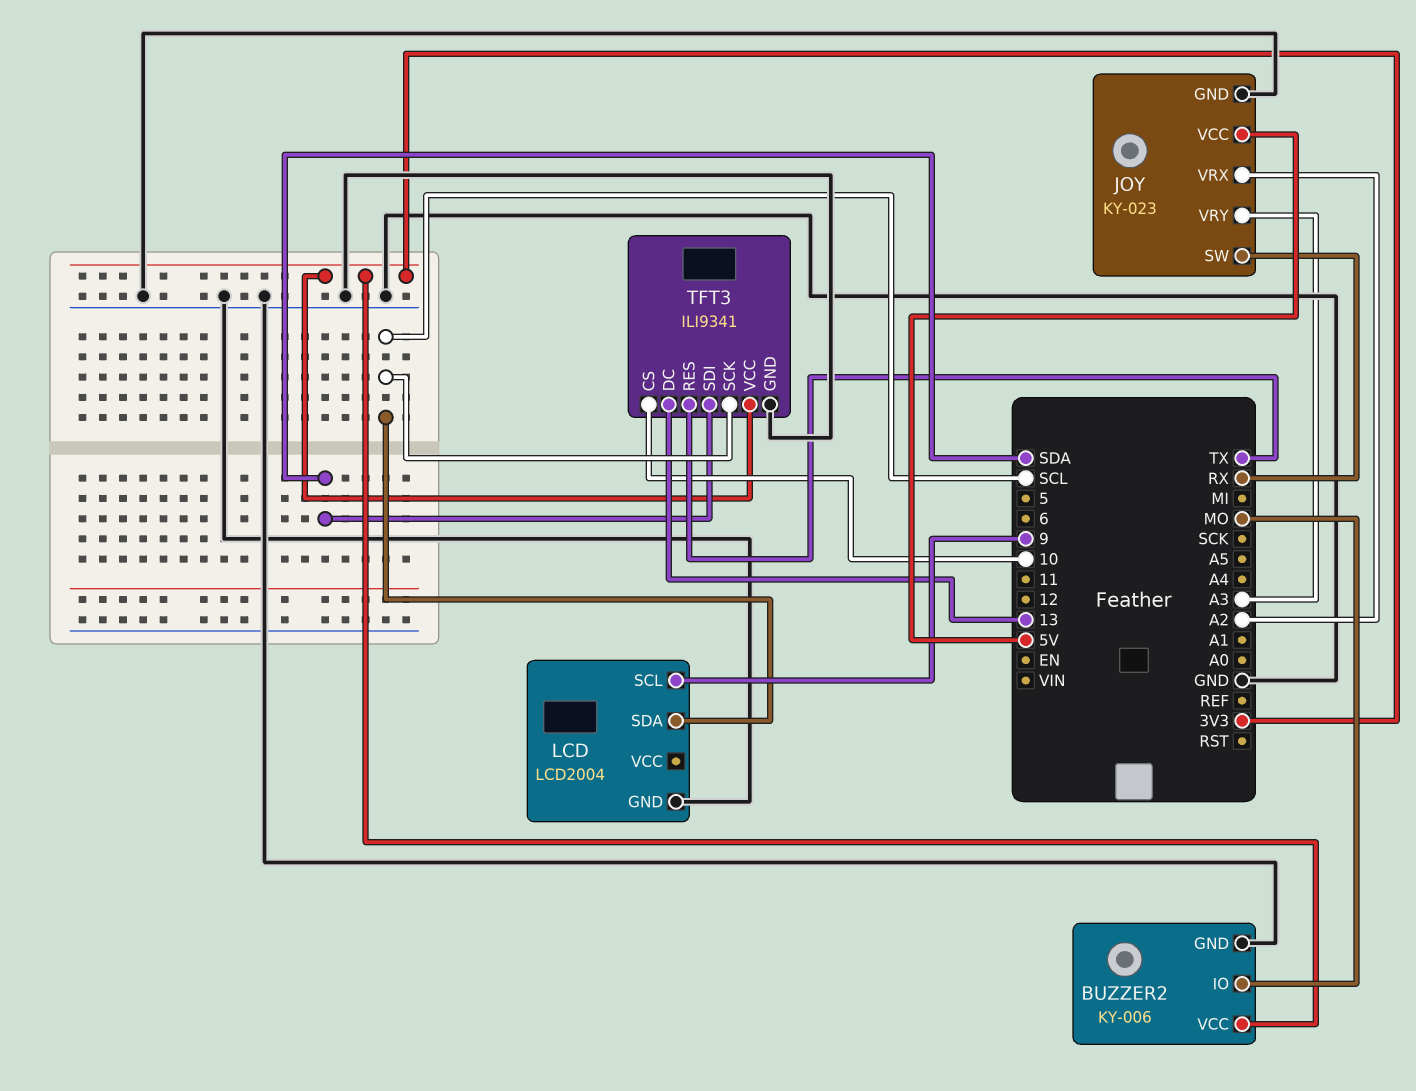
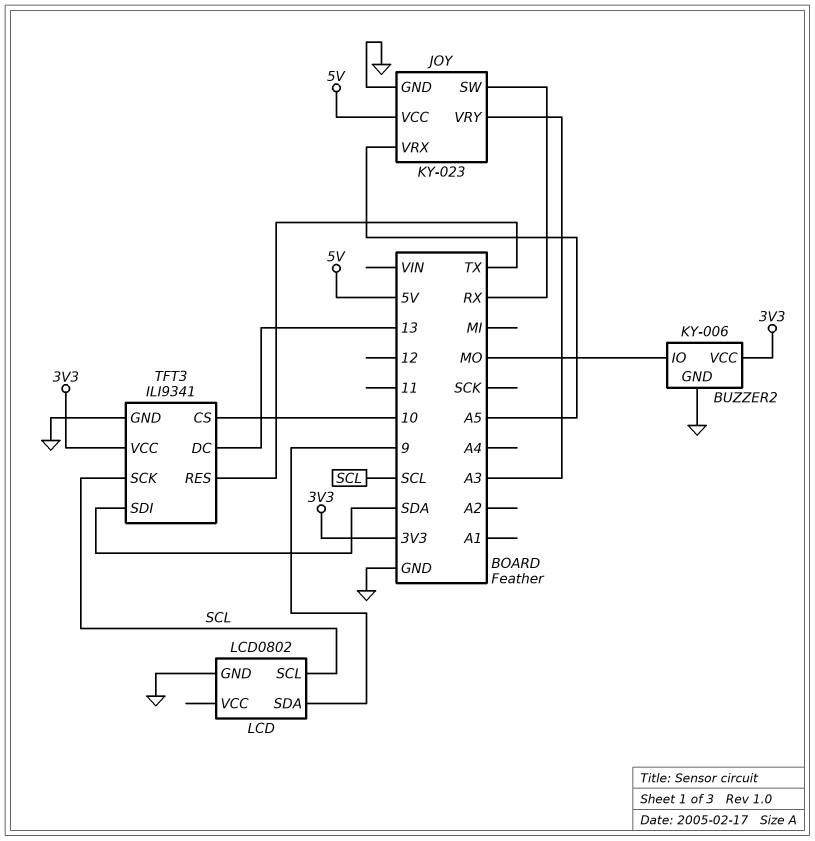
JOY pin VRX: A2 -> A5
LCD: LCD2004 -> LCD0802
LCD pin SCL: 9 -> SCL
LCD pin SDA: SCL -> 9

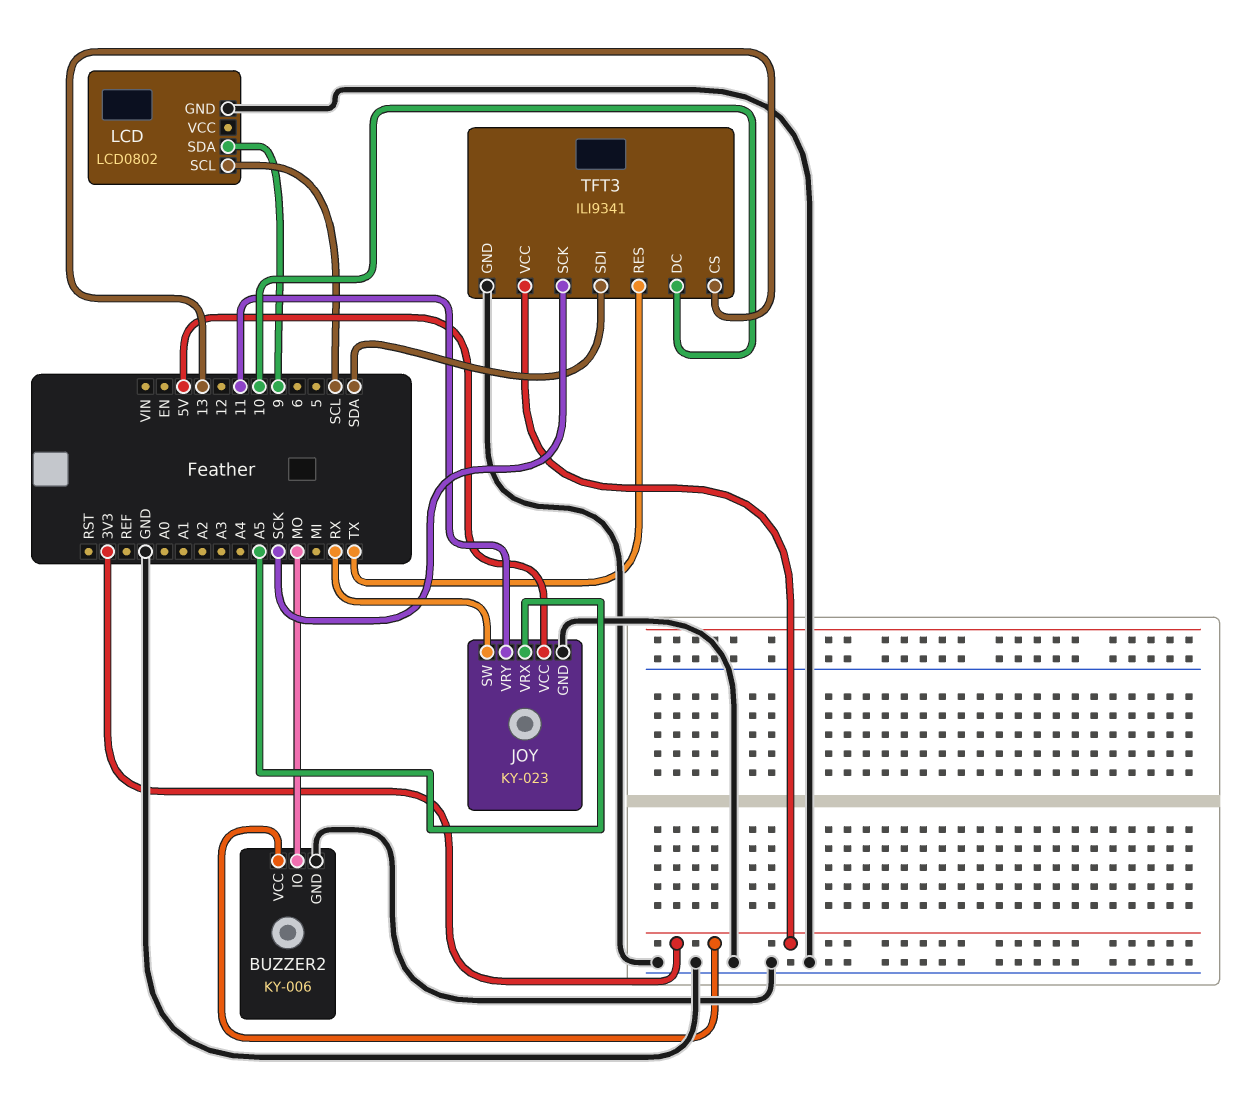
JOY pin VRY: A3 -> 11
TFT3 pin CS: 10 -> 13
TFT3 pin DC: 13 -> 10
TFT3 pin SCK: SCL -> SCK

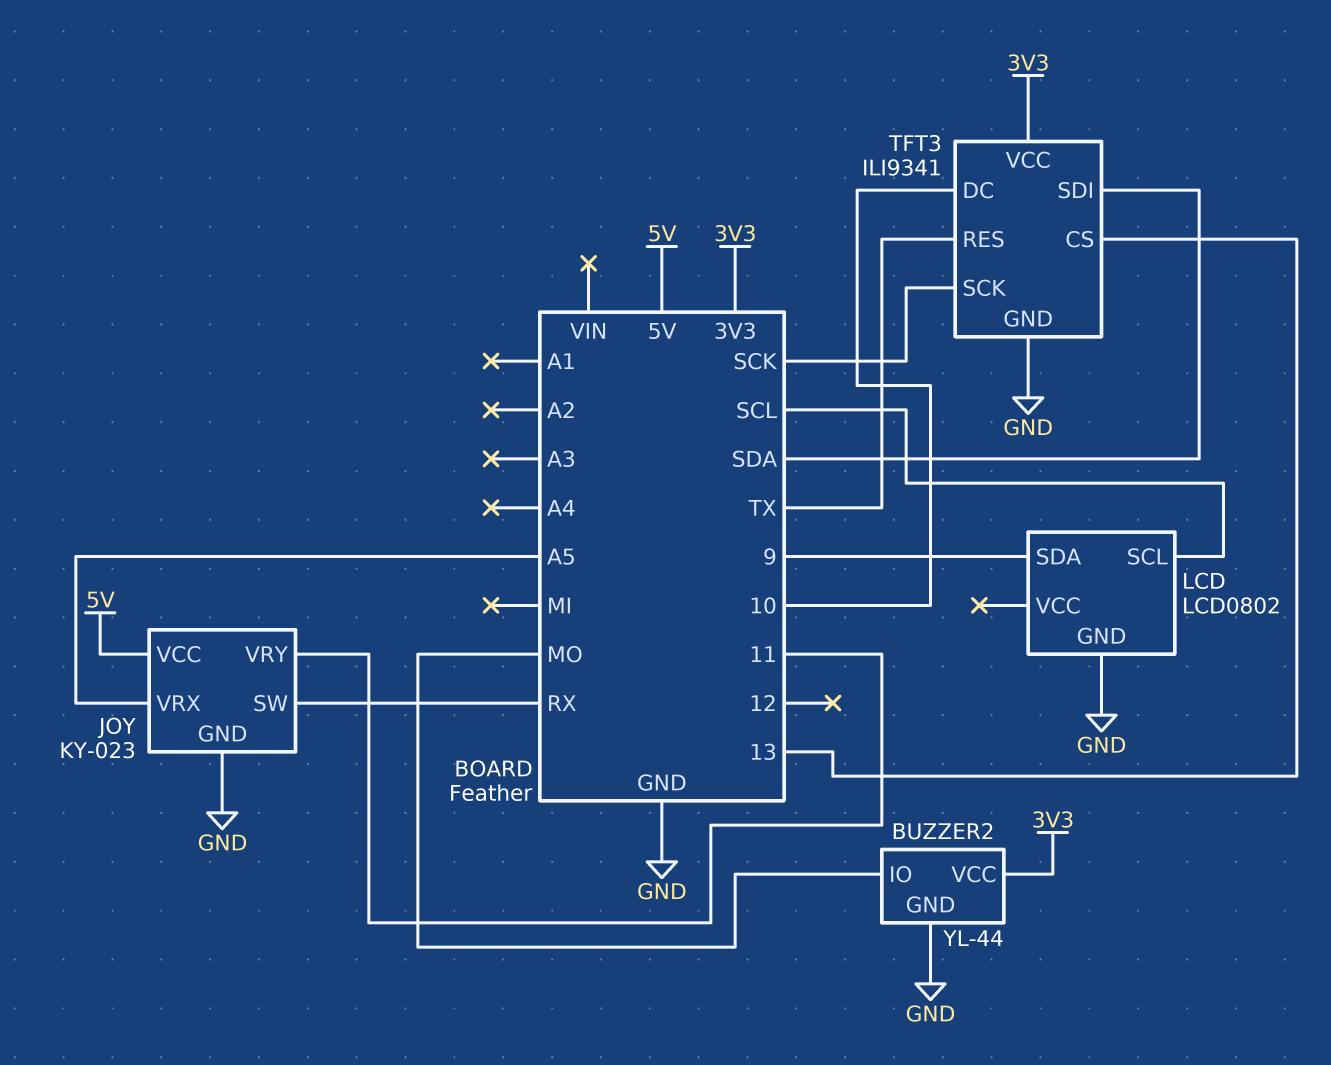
BUZZER2: KY-006 -> YL-44

